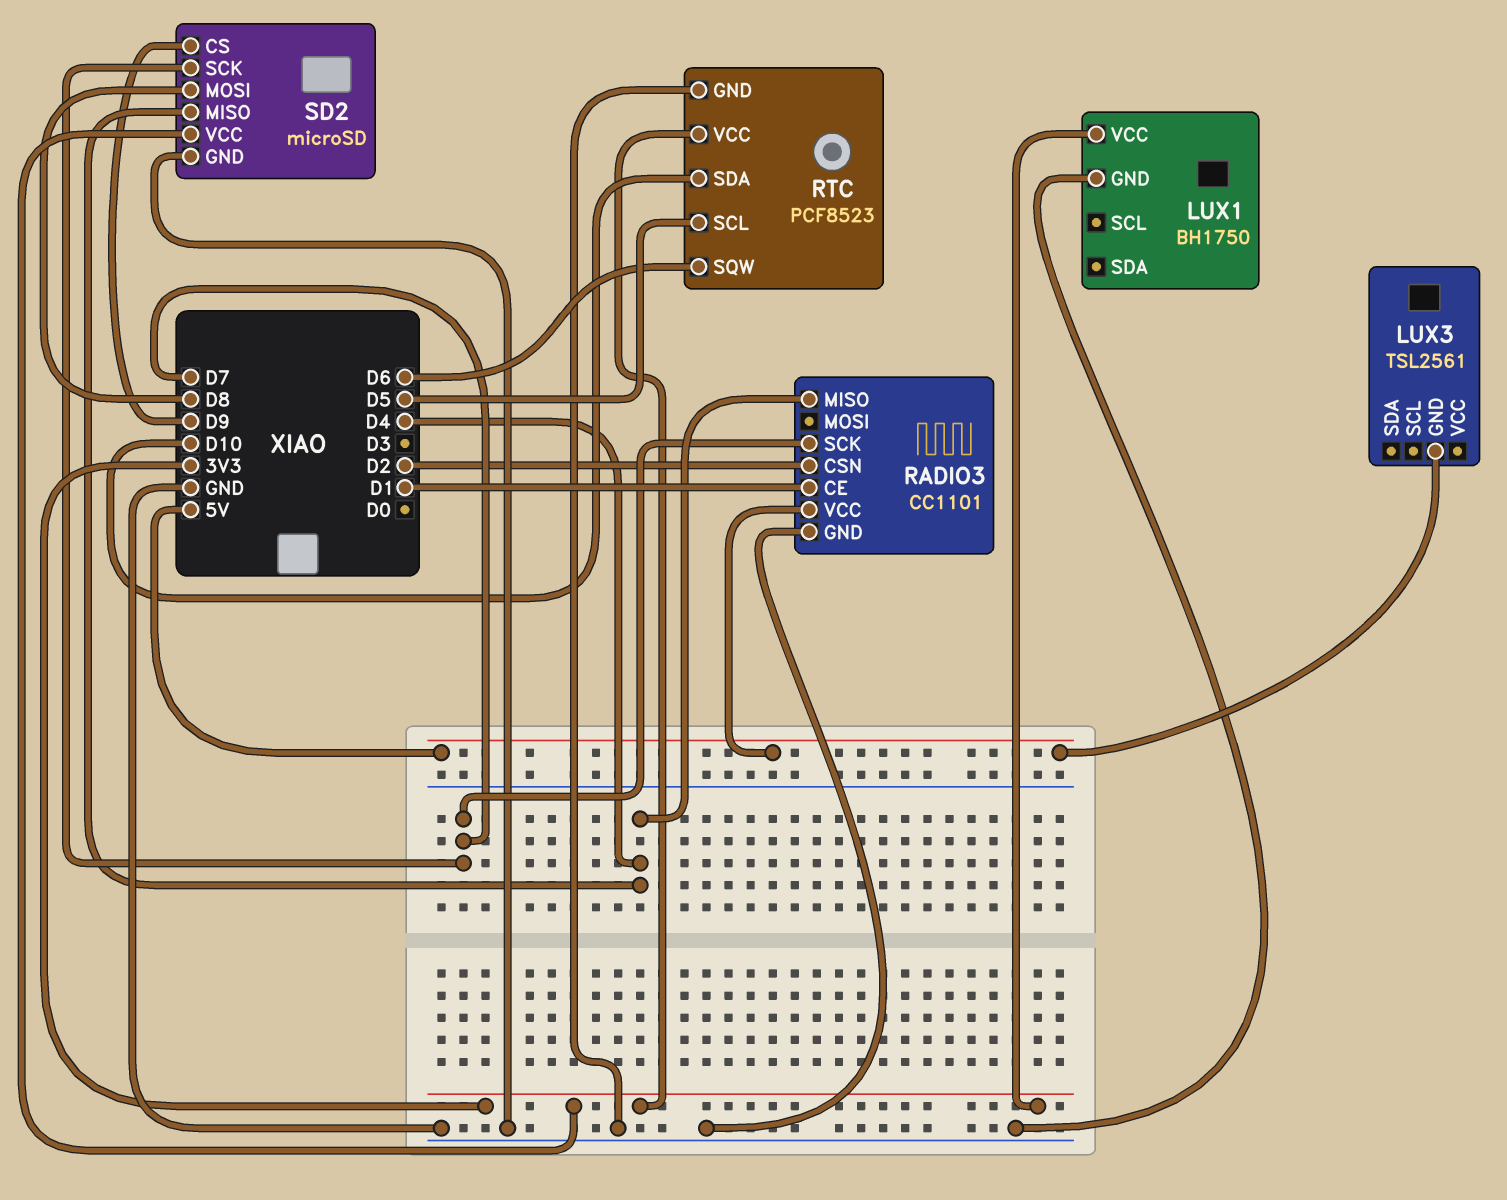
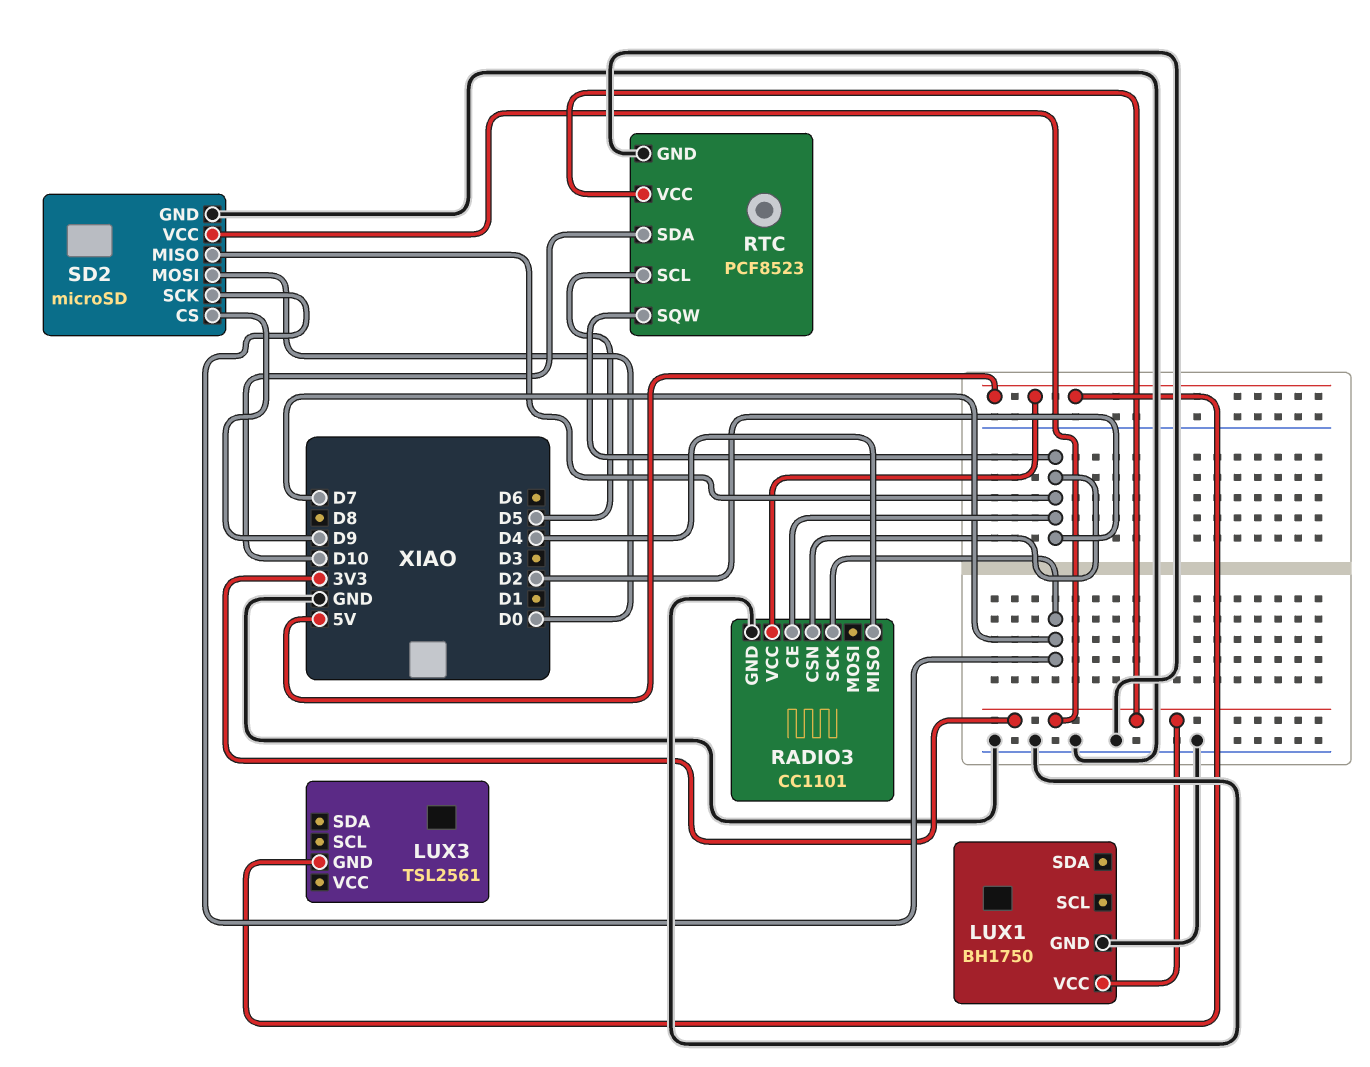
RADIO3 pin CE: D1 -> D2
RTC pin SQW: D6 -> D2
SD2 pin MISO: D4 -> D2
SD2 pin MOSI: D8 -> D0

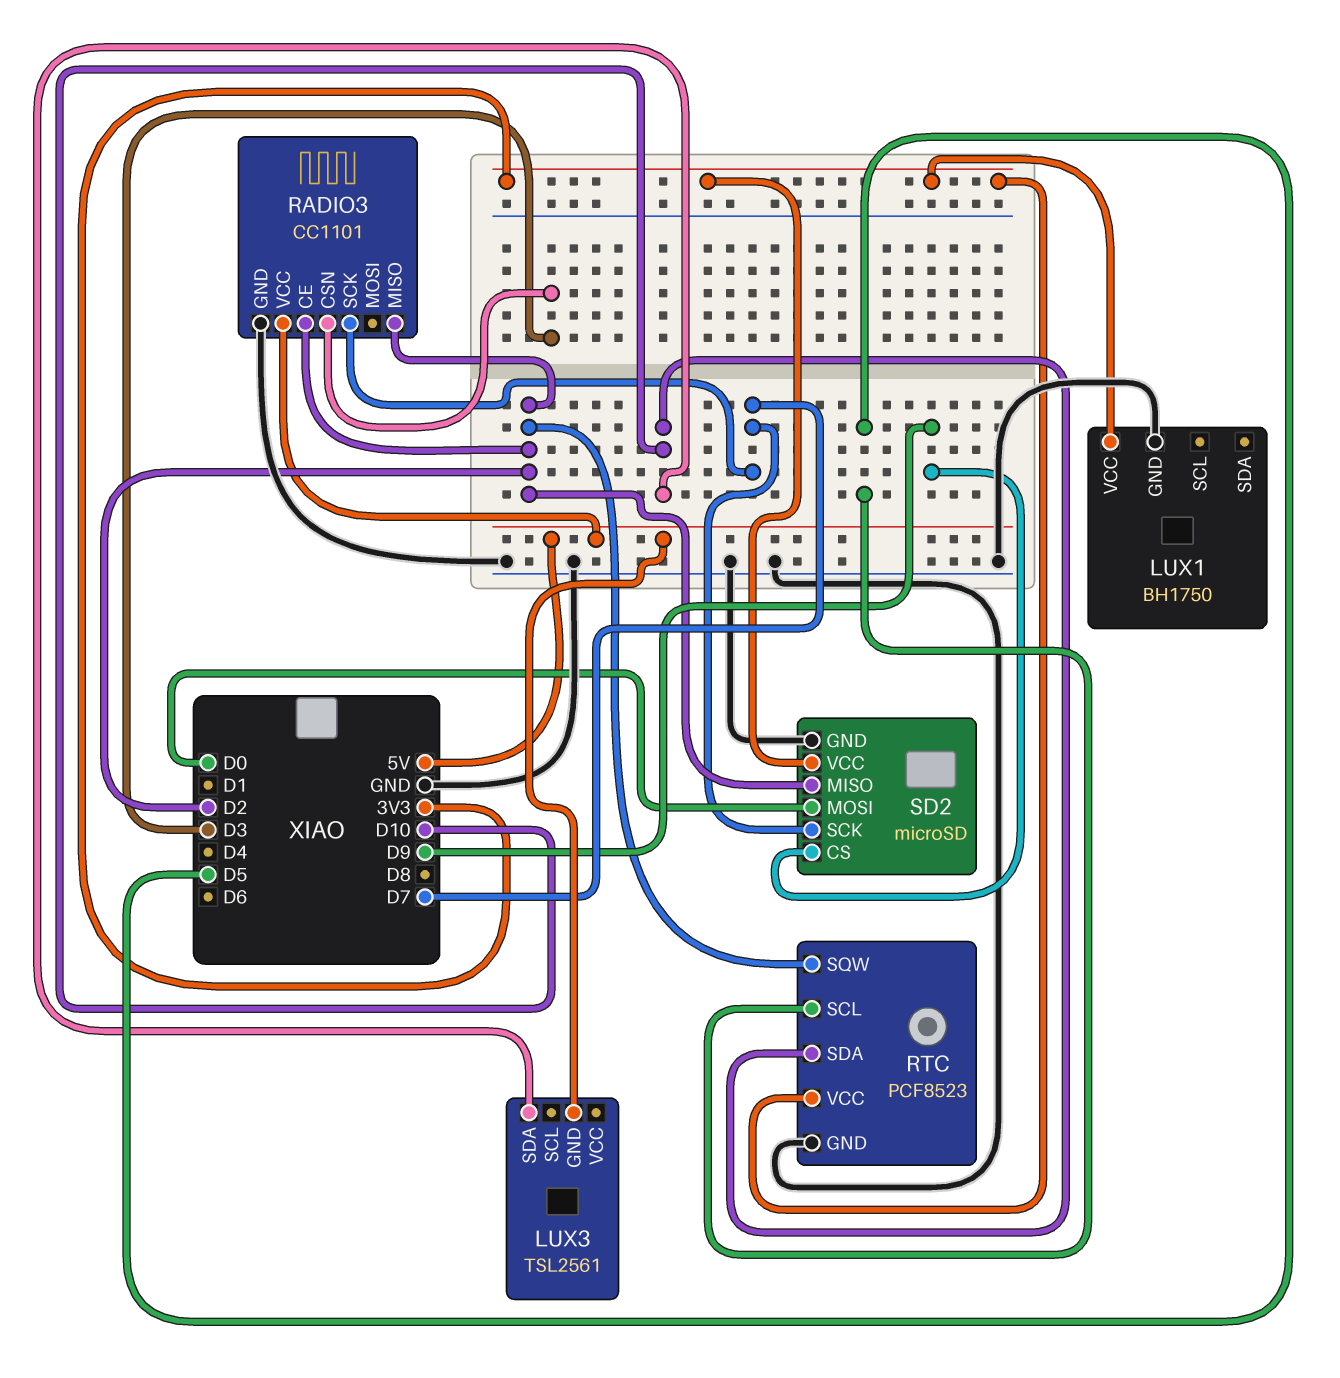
LUX3 pin SDA: none -> D10
RADIO3 pin CSN: D2 -> D3
RADIO3 pin MISO: D4 -> D2

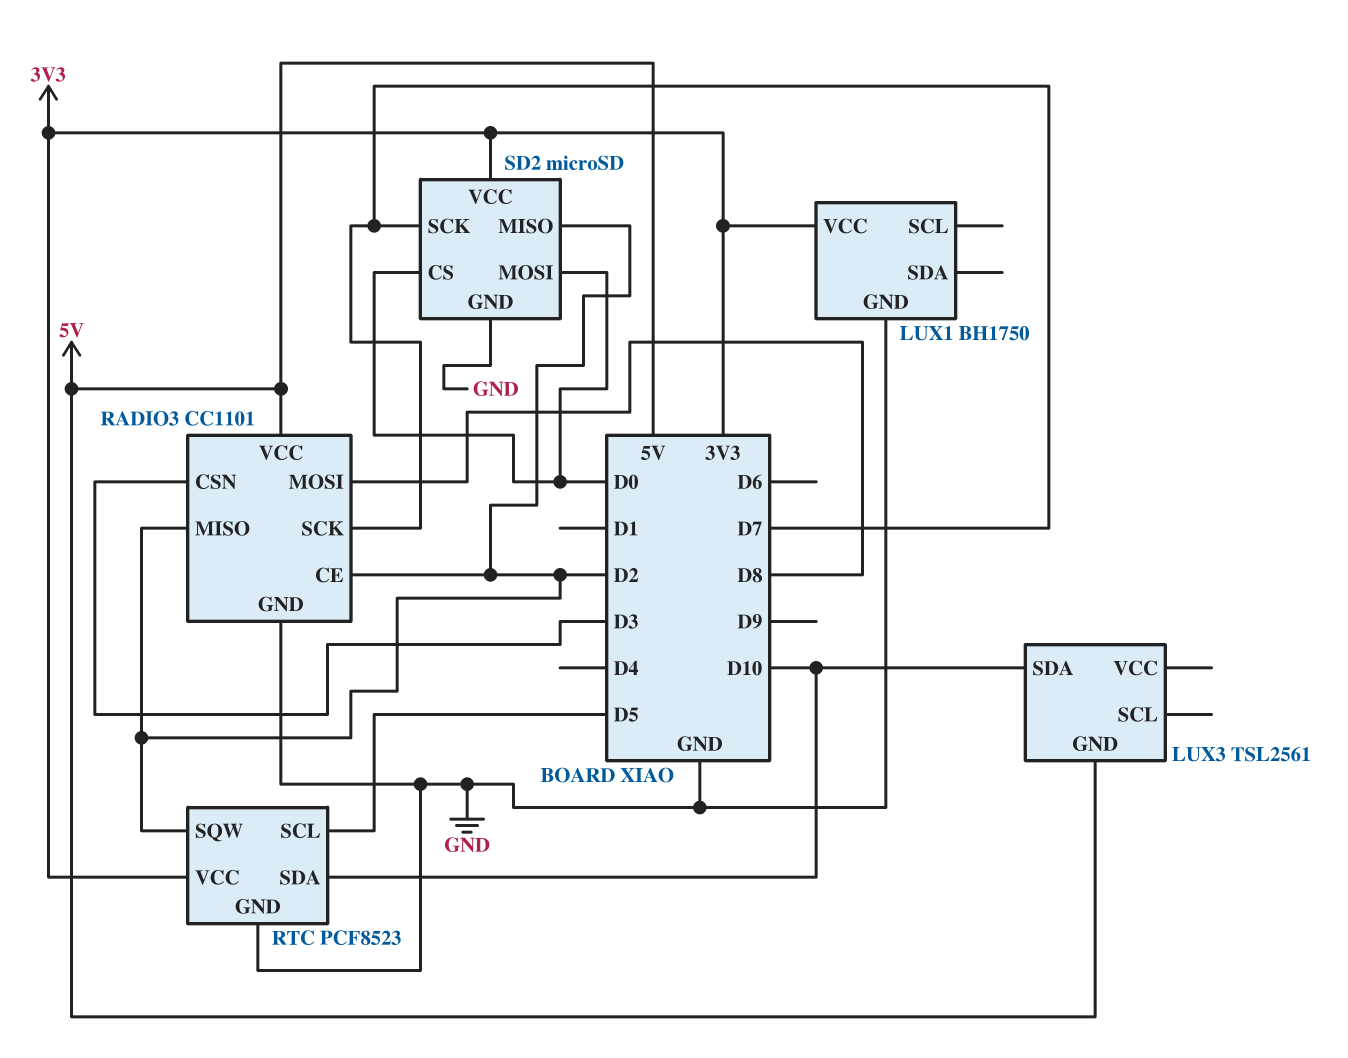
RADIO3 pin MOSI: none -> D8
SD2 pin CS: D9 -> D0

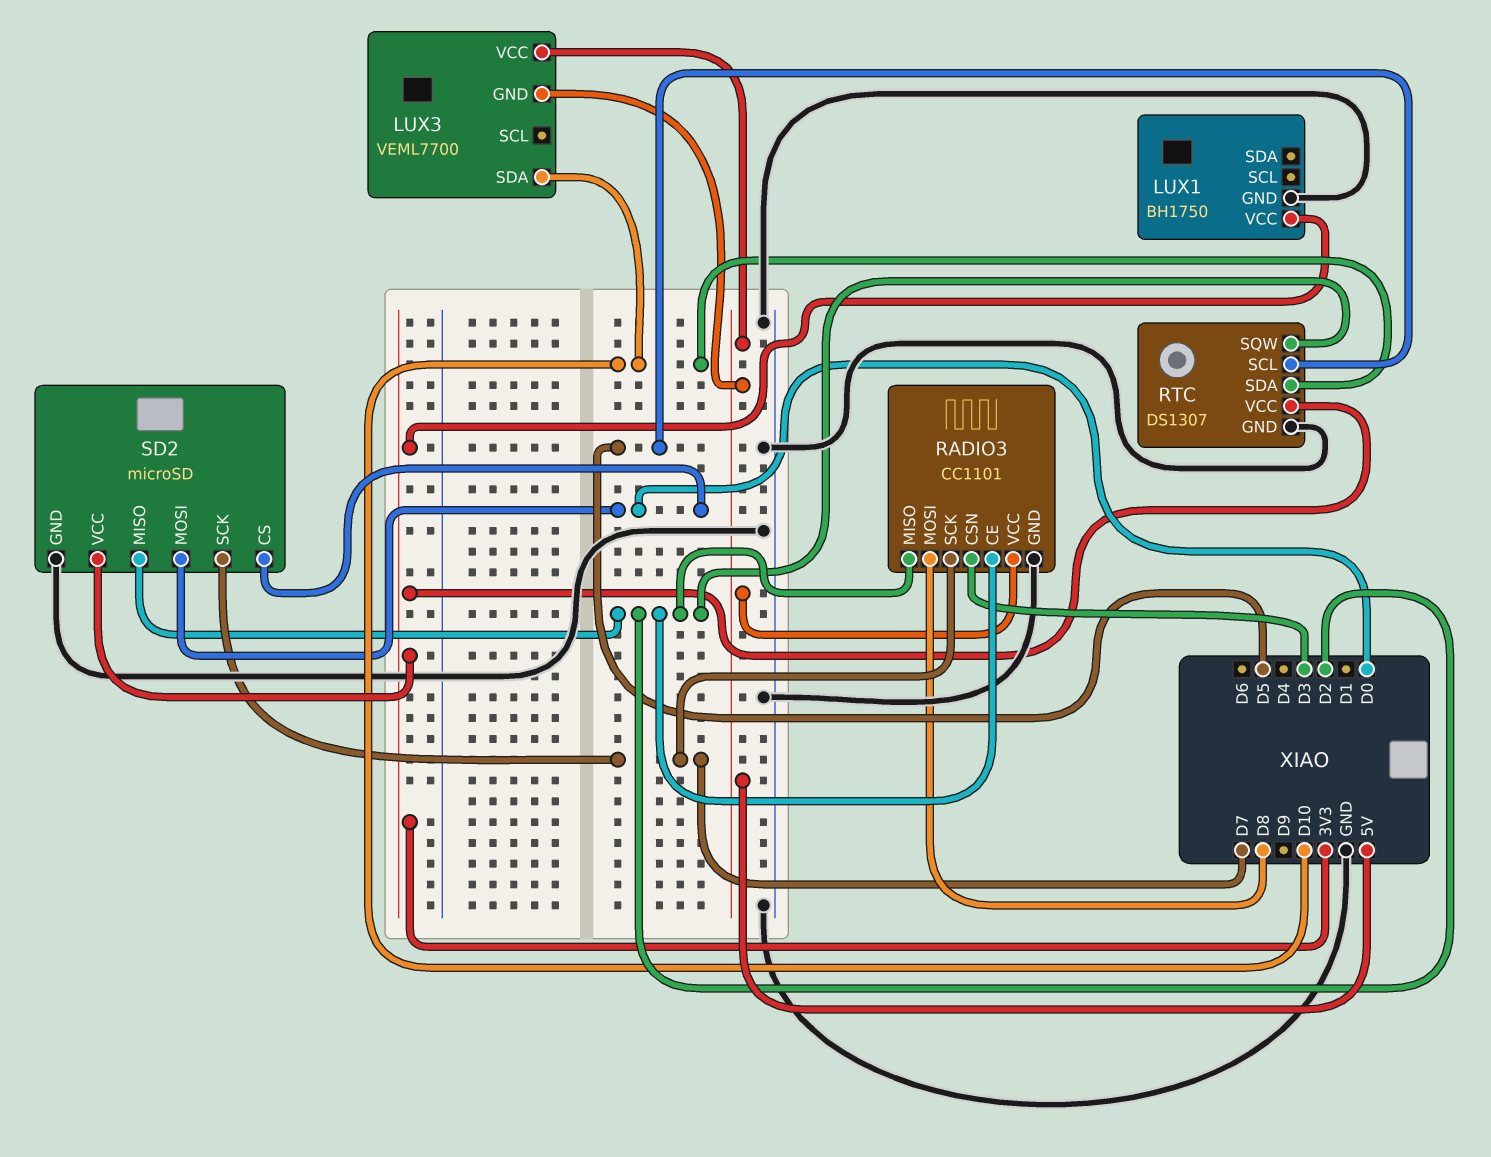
LUX3: TSL2561 -> VEML7700
LUX3 pin VCC: none -> 5V
RTC: PCF8523 -> DS1307

